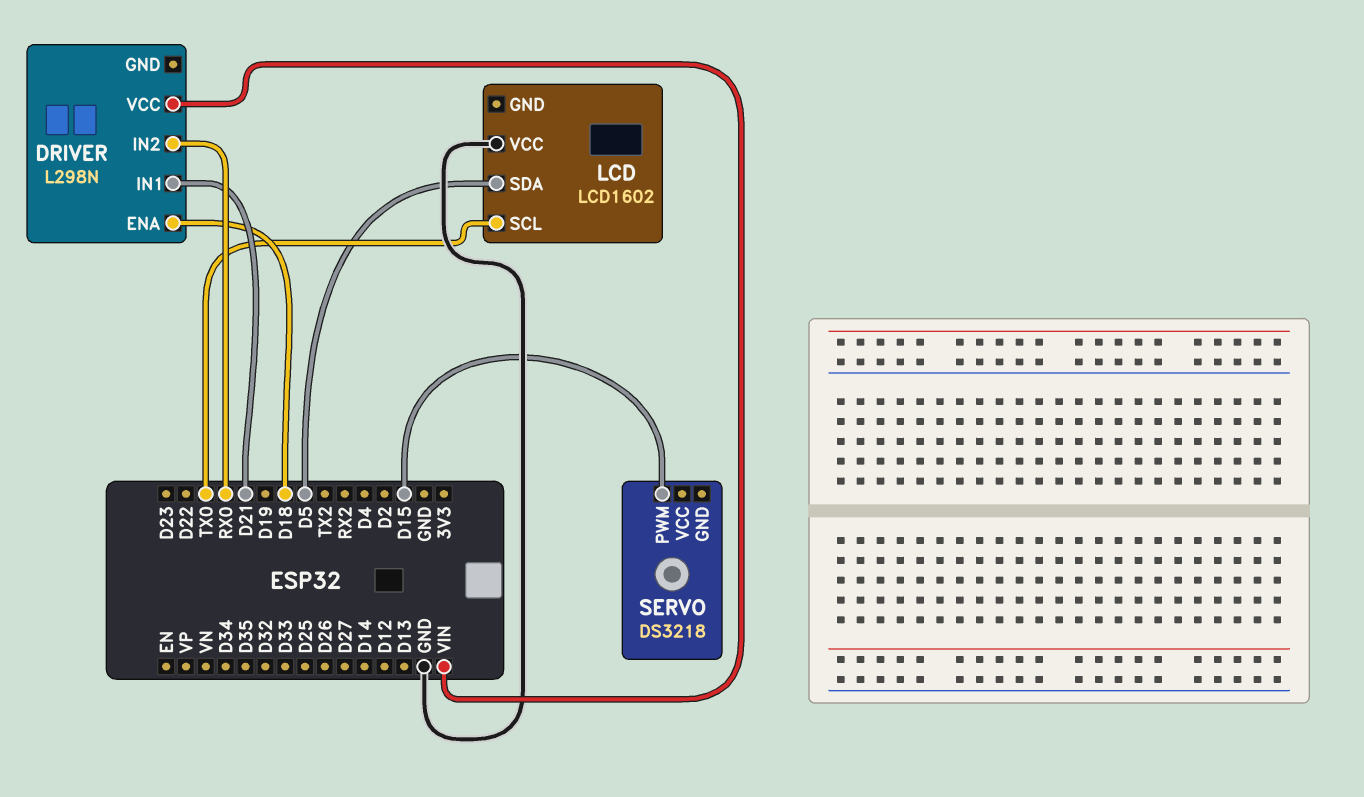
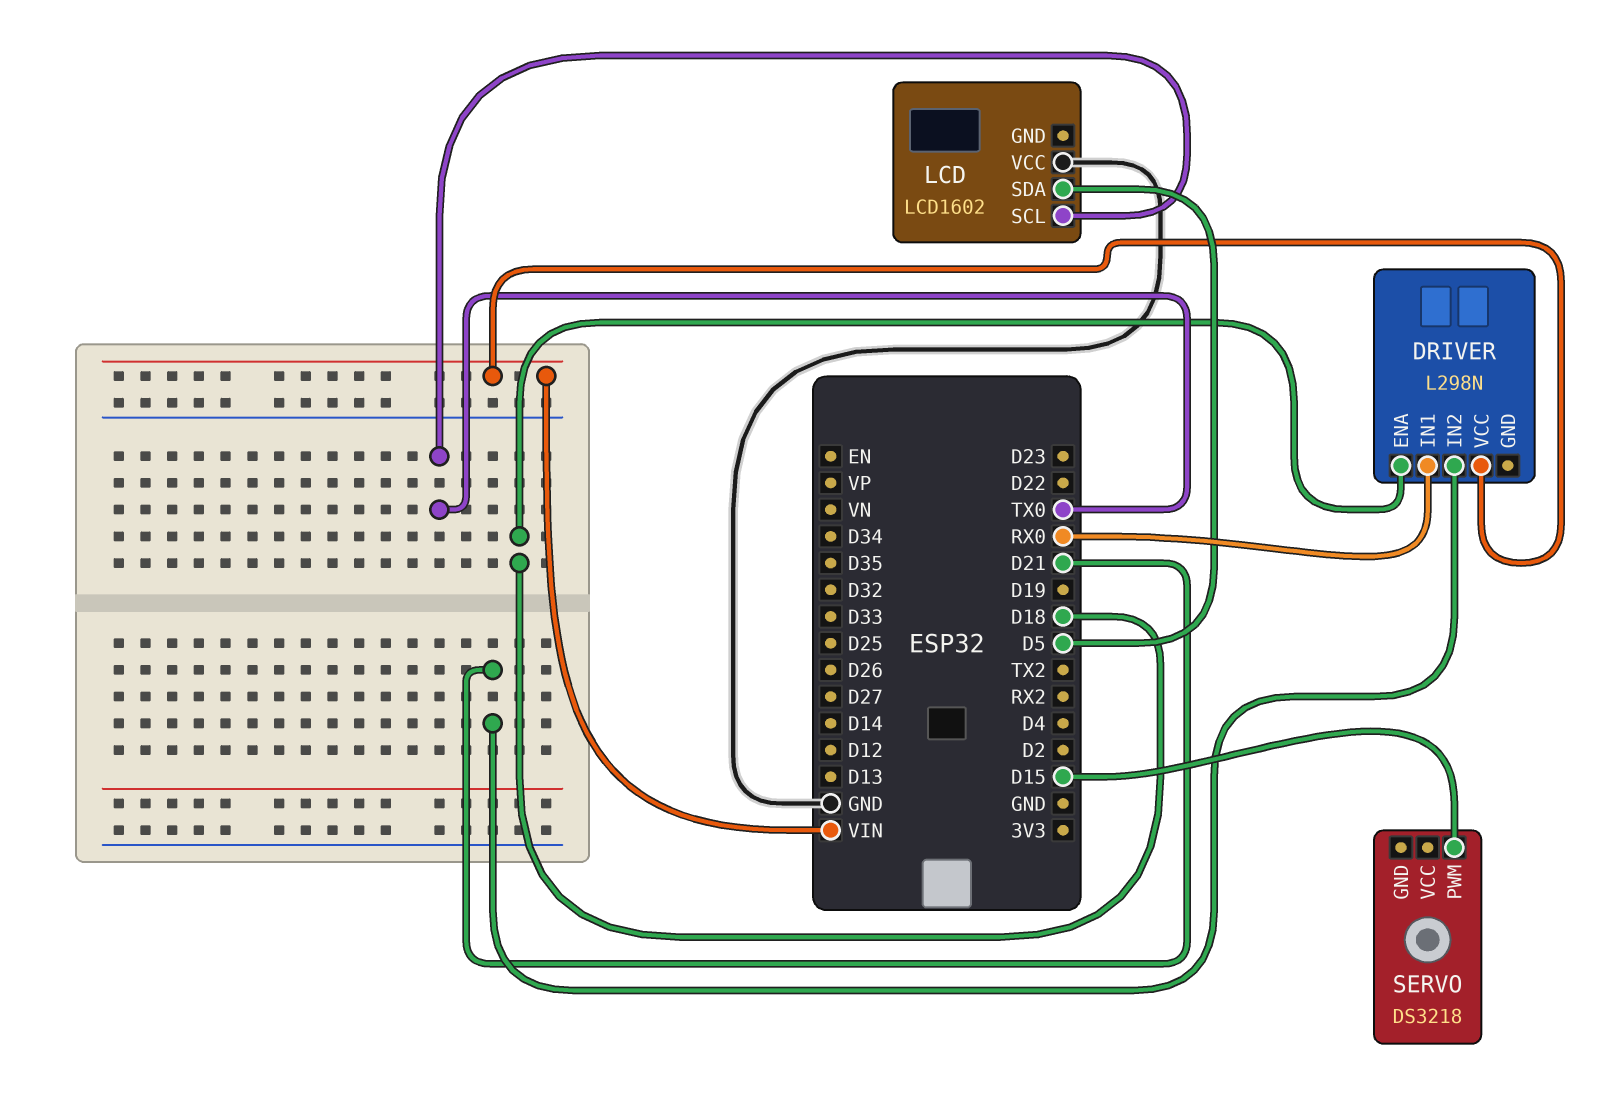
DRIVER pin IN1: D21 -> RX0
DRIVER pin IN2: RX0 -> D21

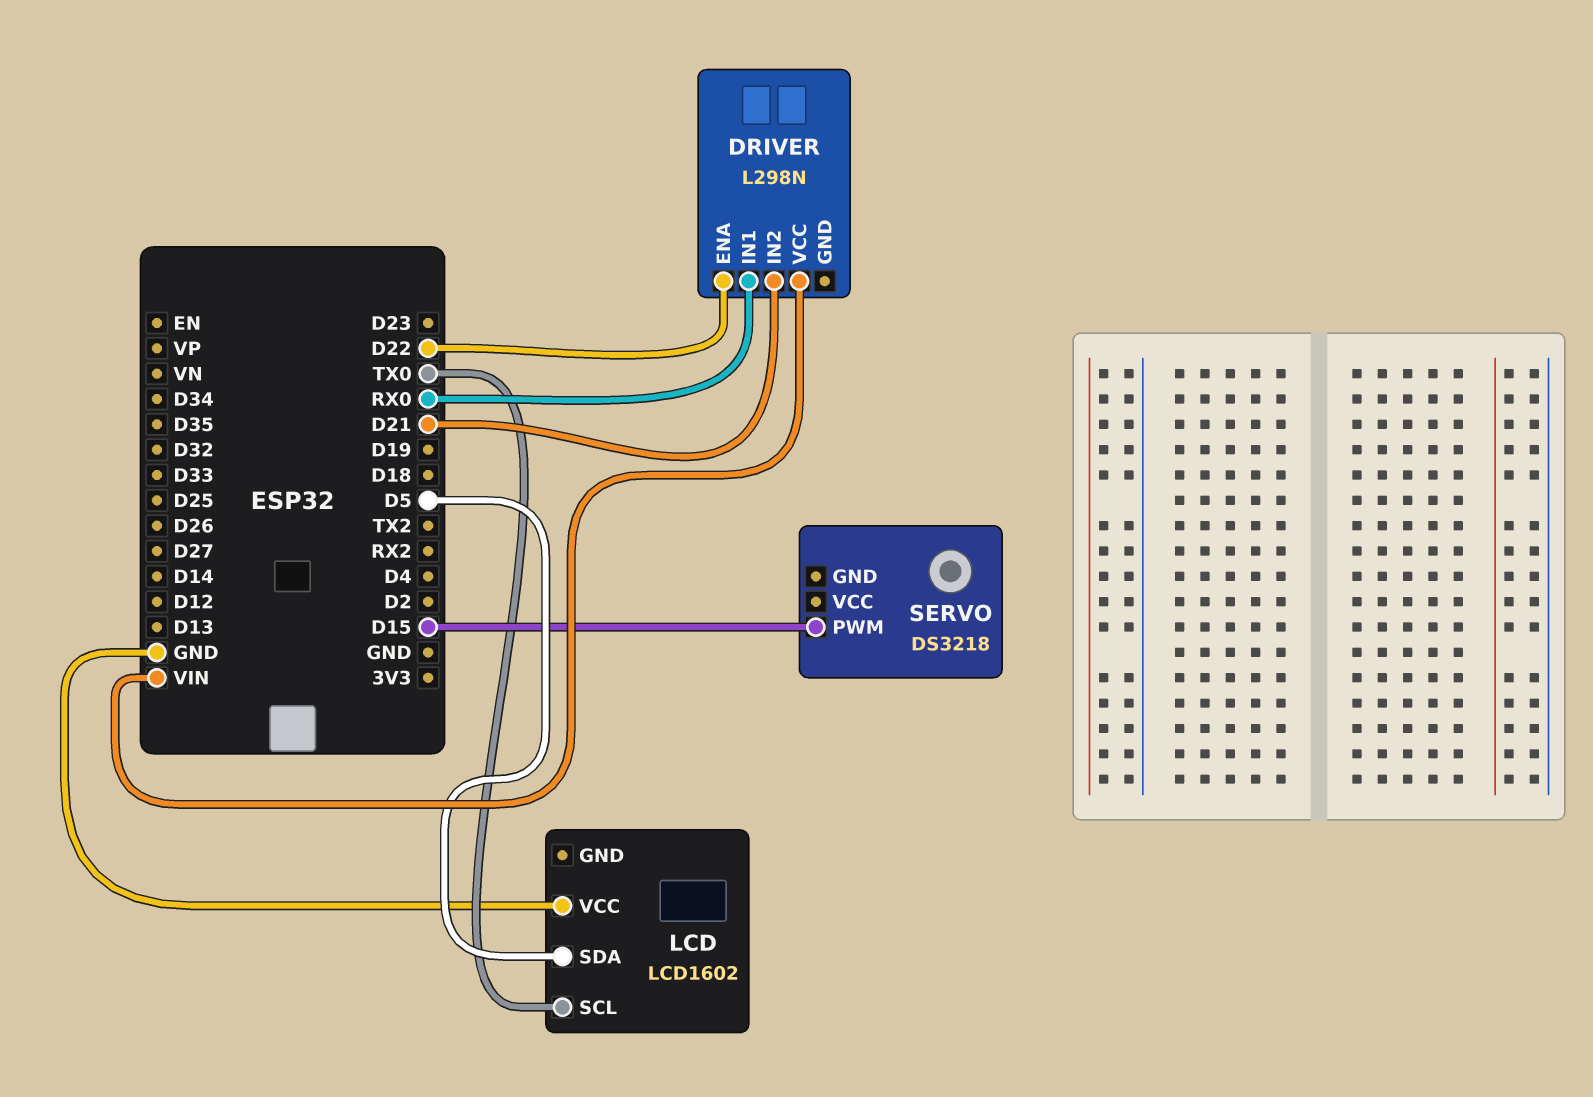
DRIVER pin ENA: D18 -> D22

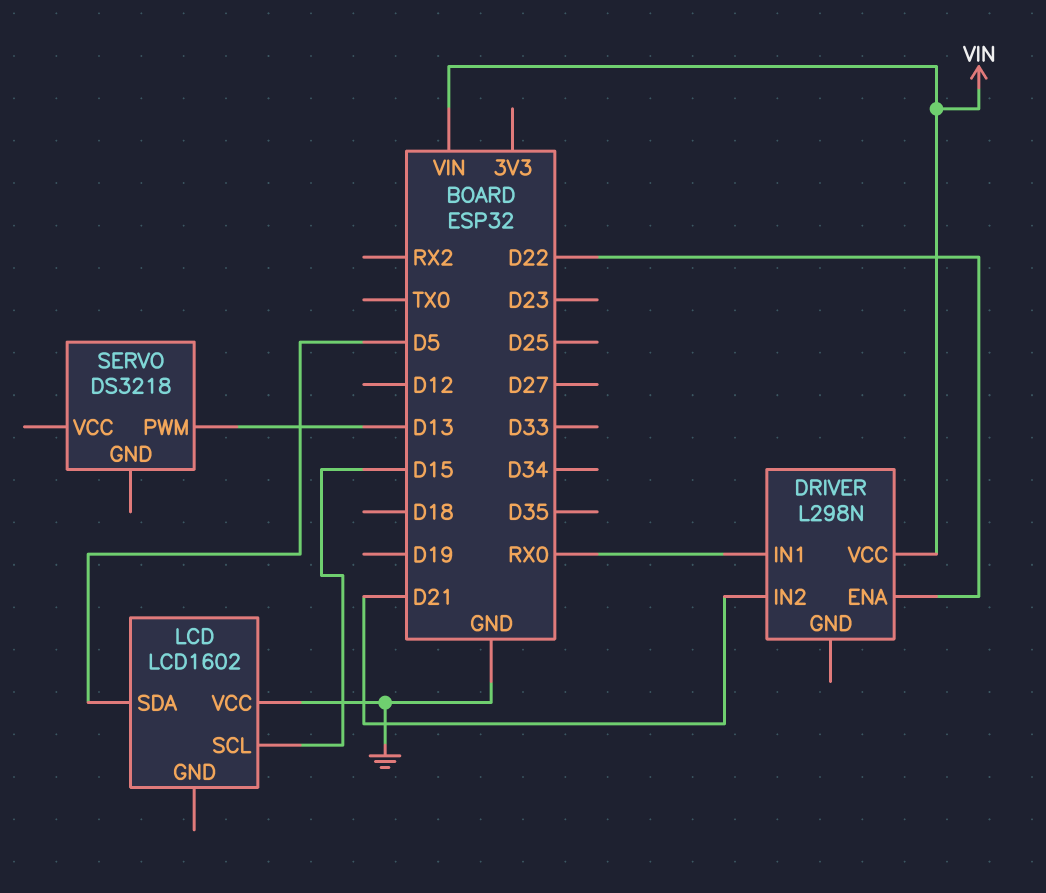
LCD pin SCL: TX0 -> D15
SERVO pin PWM: D15 -> D13

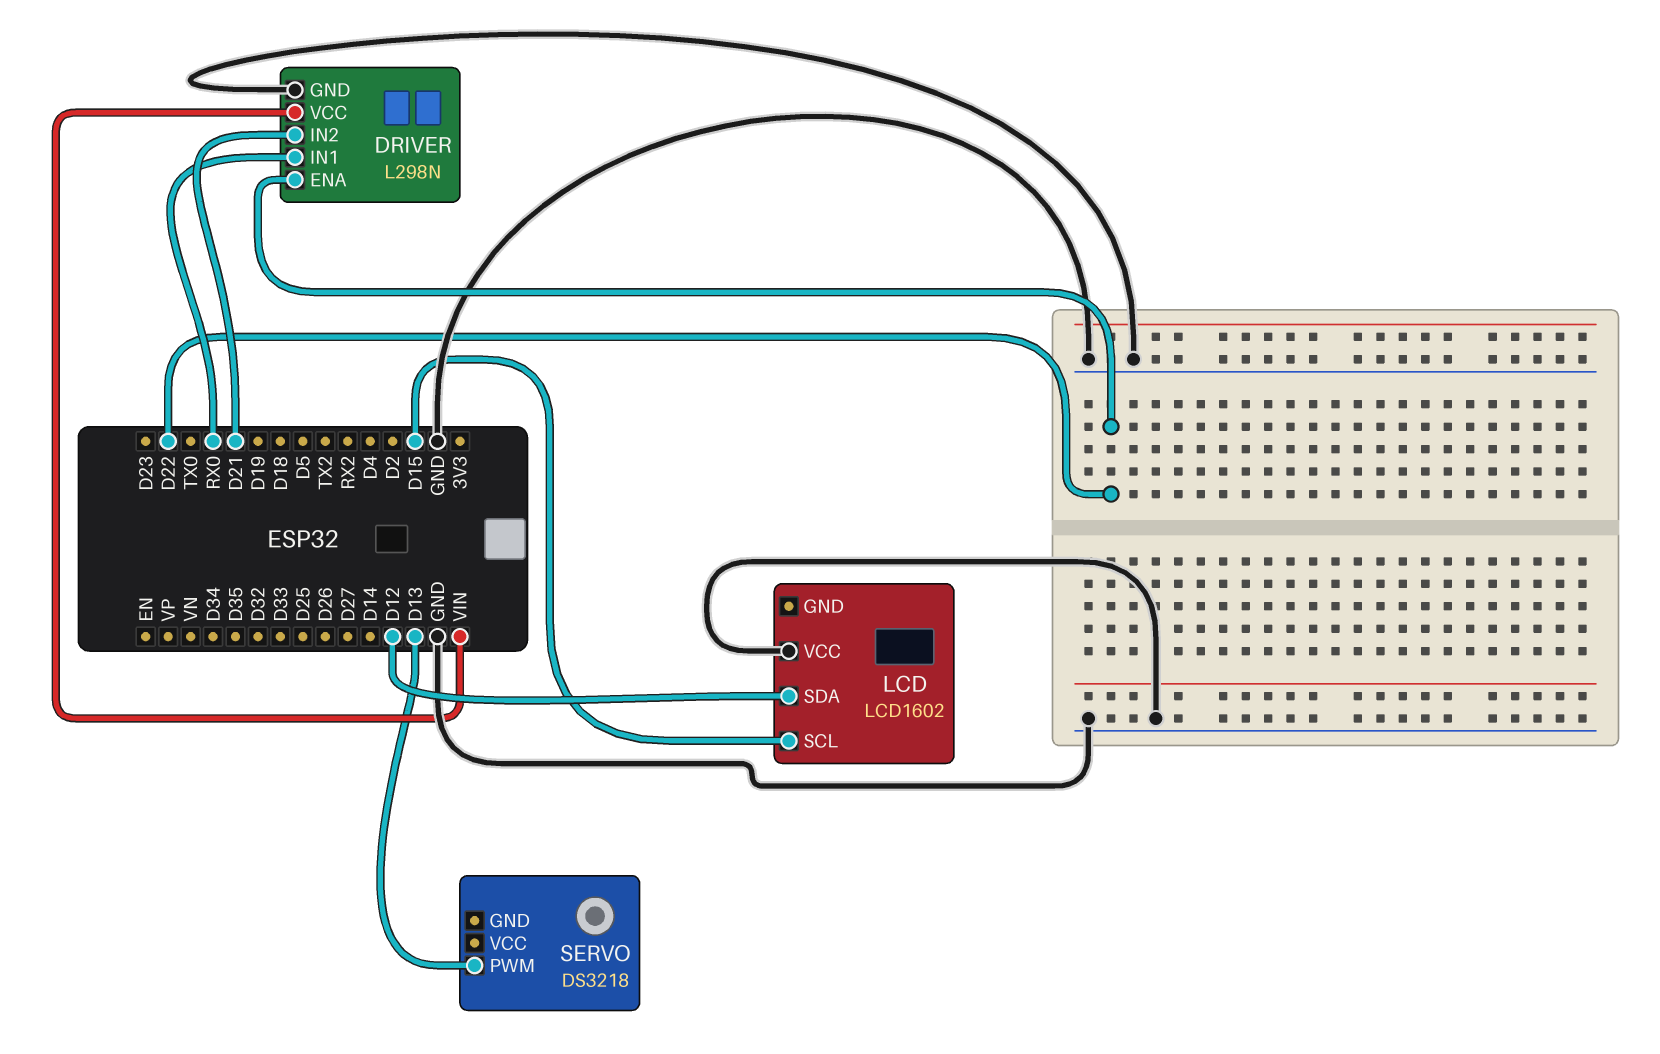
DRIVER pin GND: none -> GND
LCD pin SDA: D5 -> D12

